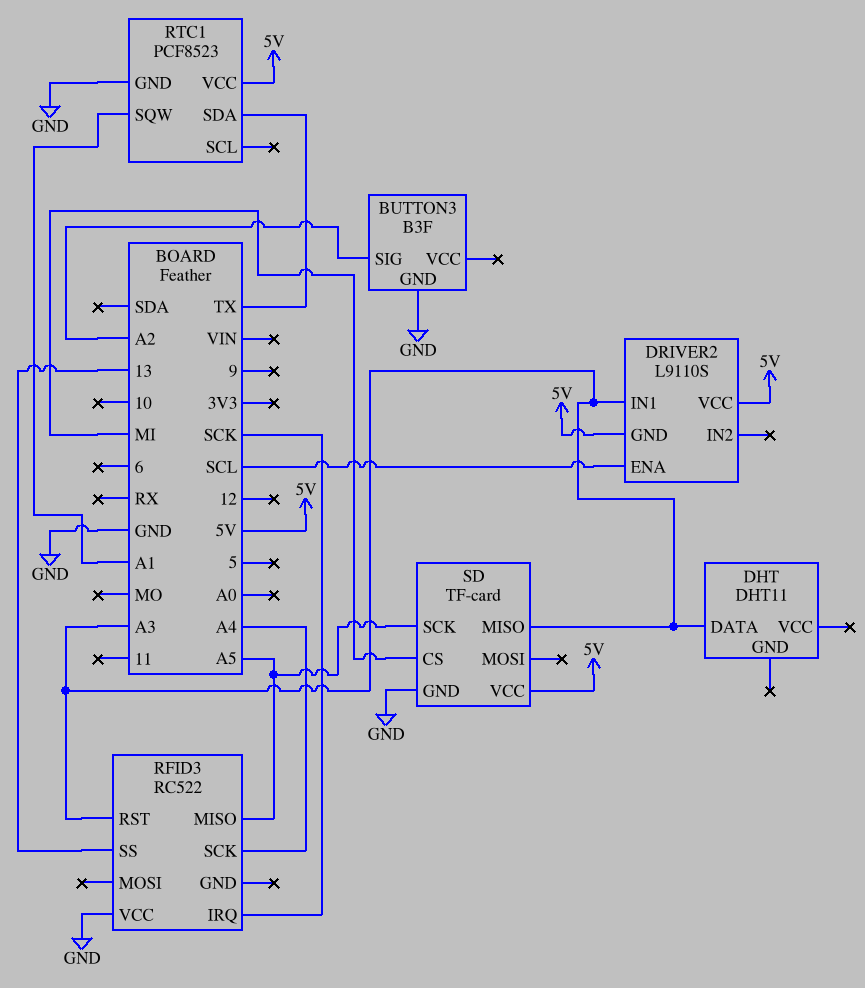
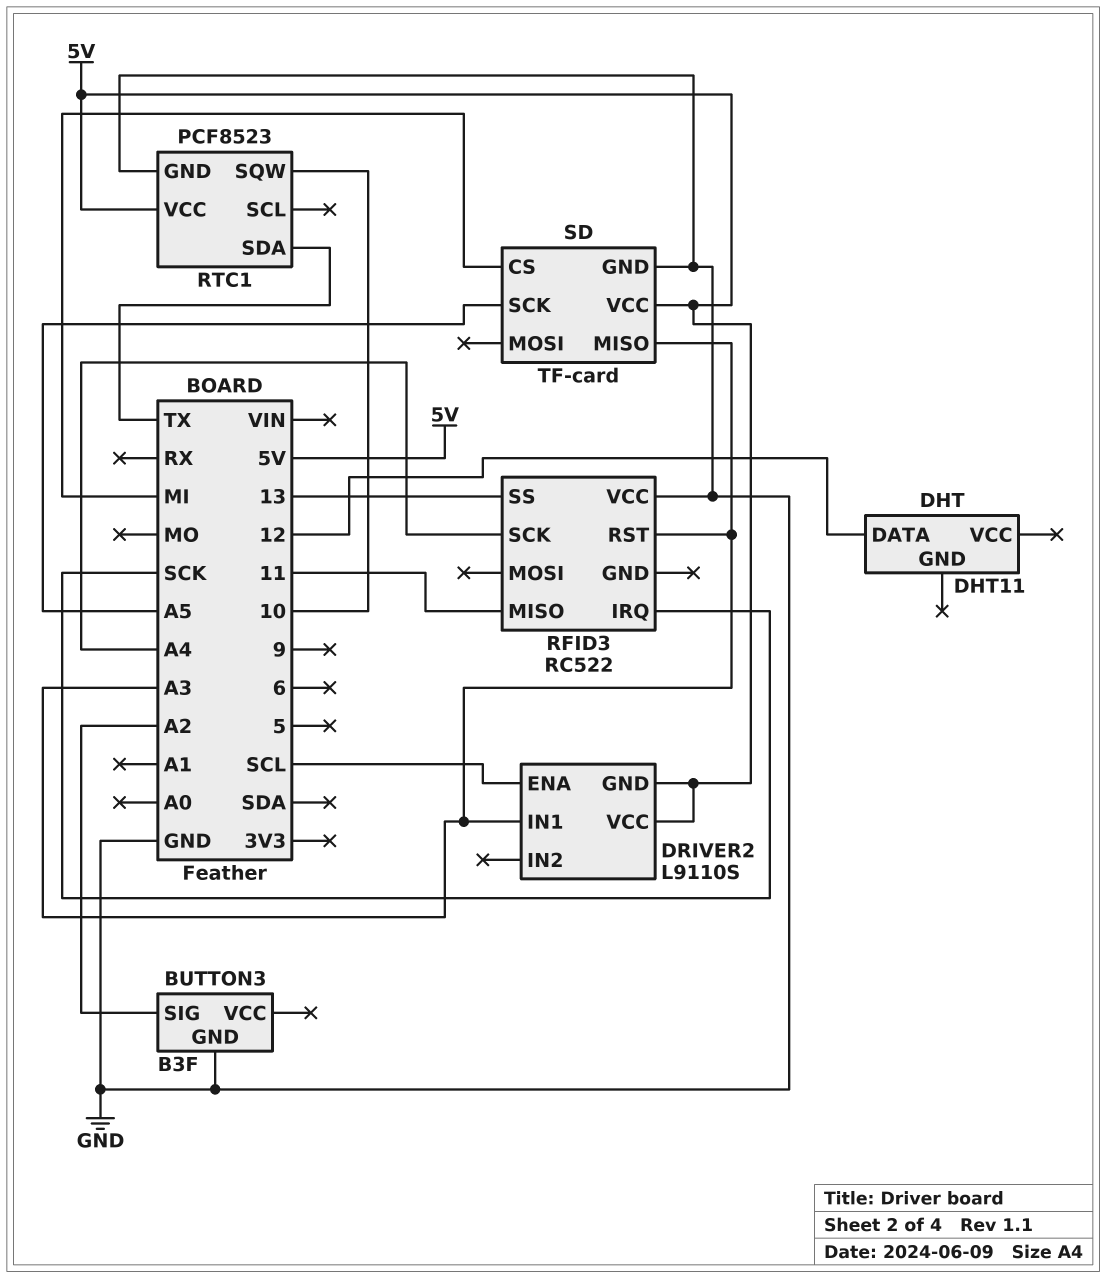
DHT pin DATA: A3 -> 12
RFID3 pin MISO: A5 -> 11
RTC1 pin SQW: A1 -> 10

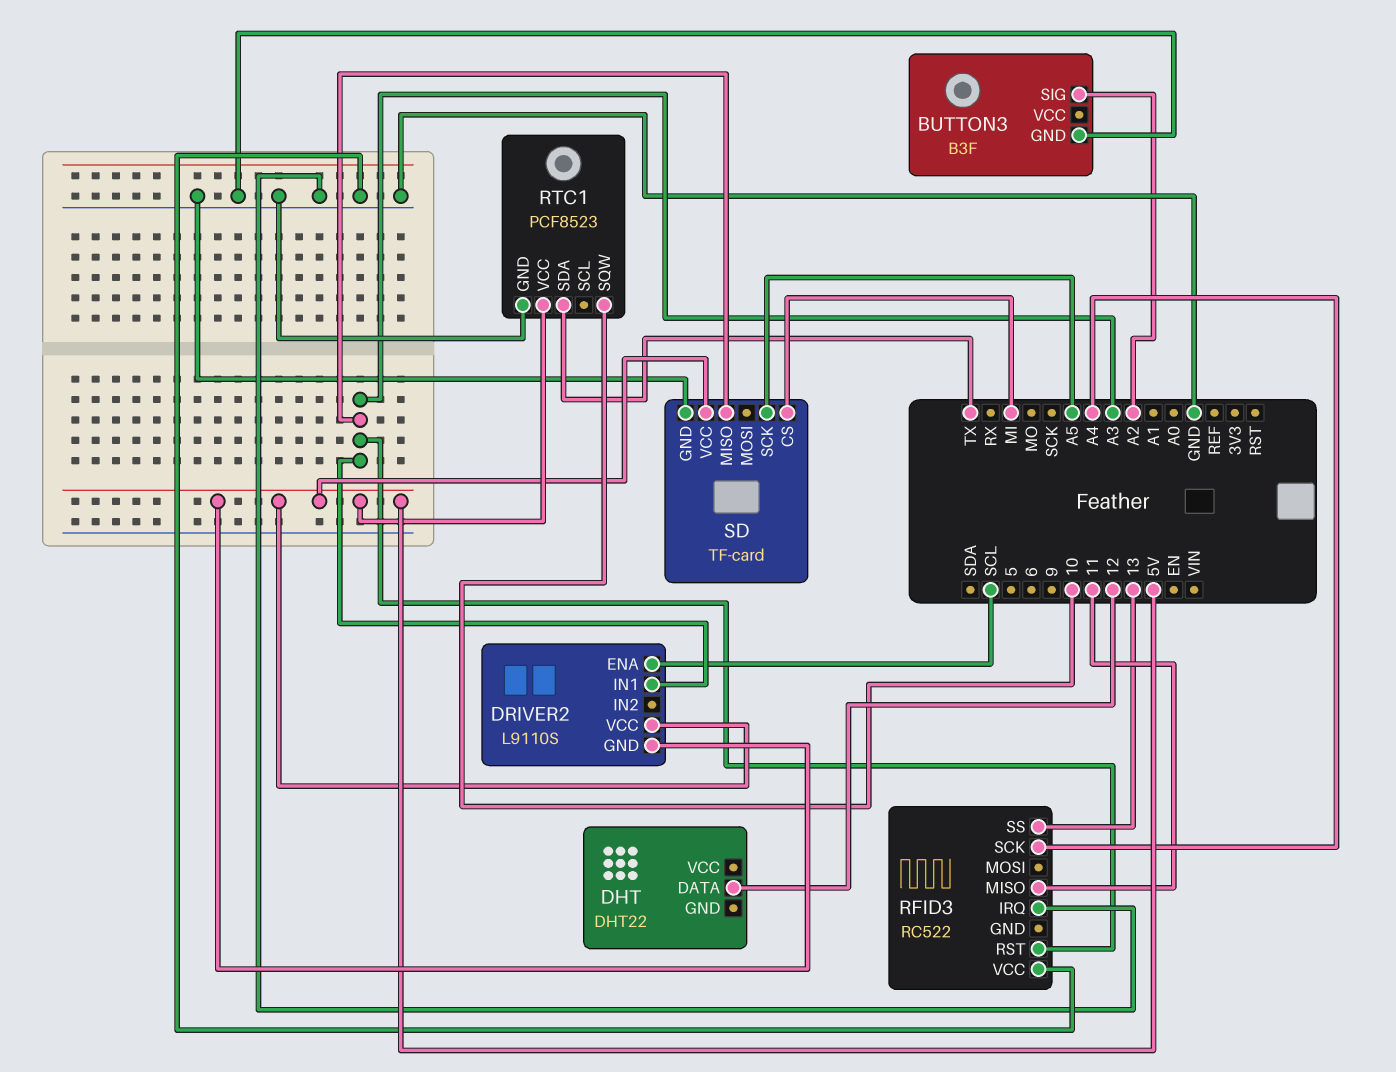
DHT: DHT11 -> DHT22
RFID3 pin IRQ: SCK -> GND

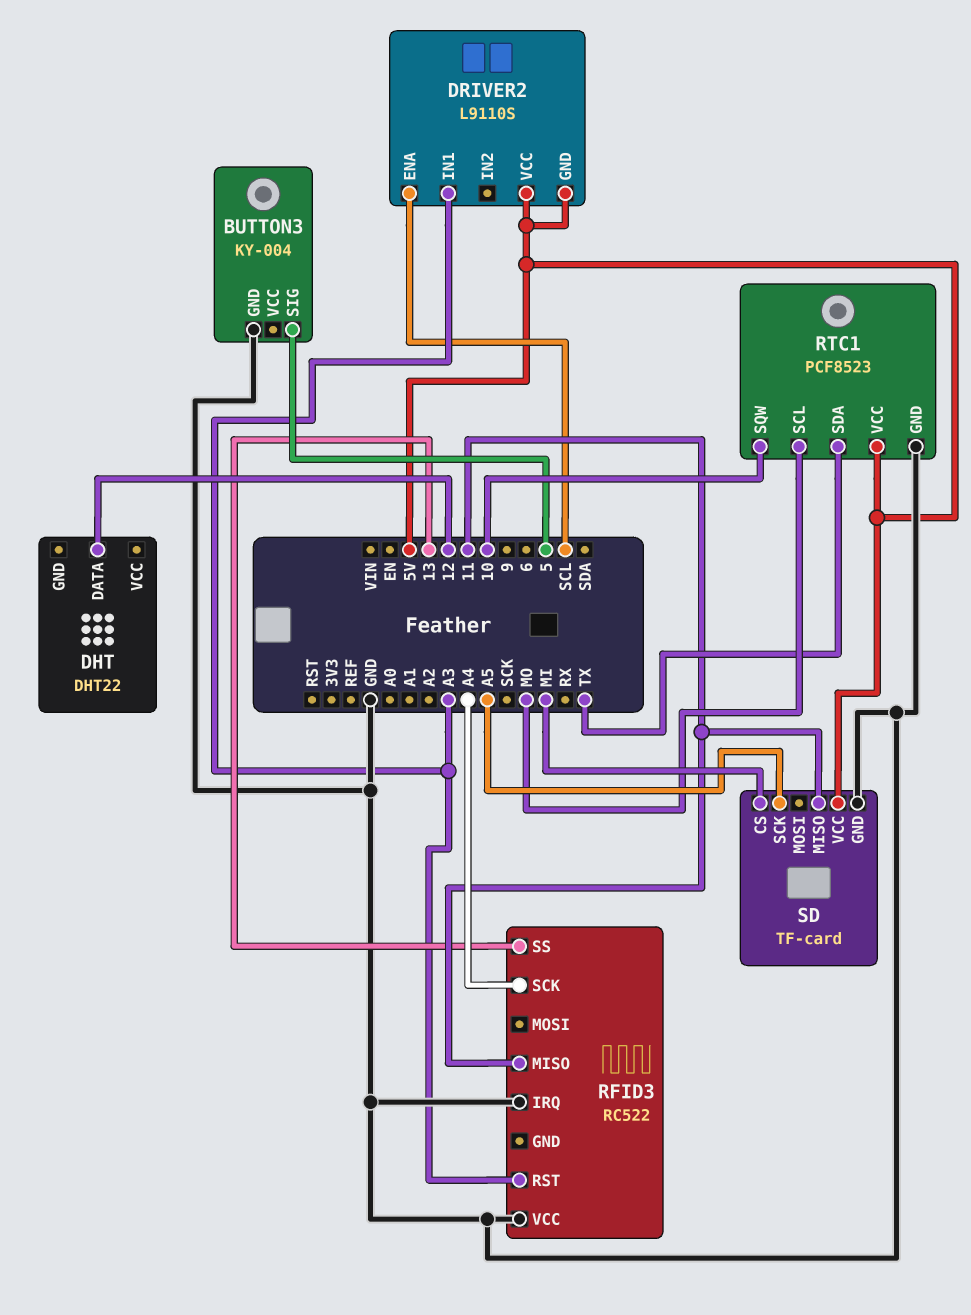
BUTTON3: B3F -> KY-004
BUTTON3 pin SIG: A2 -> 5
RTC1 pin SCL: none -> MO
SD pin MISO: A3 -> 11

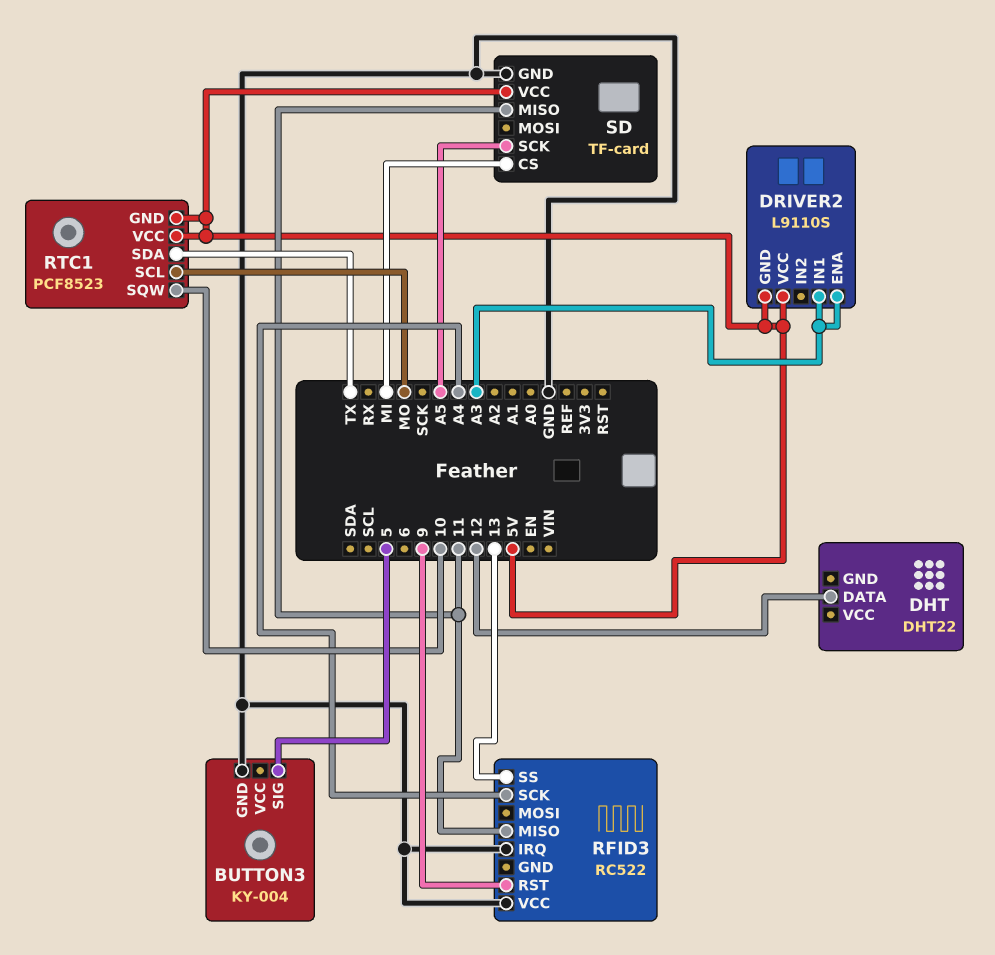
DRIVER2 pin ENA: SCL -> A3
RFID3 pin RST: A3 -> 9
RTC1 pin GND: GND -> 5V

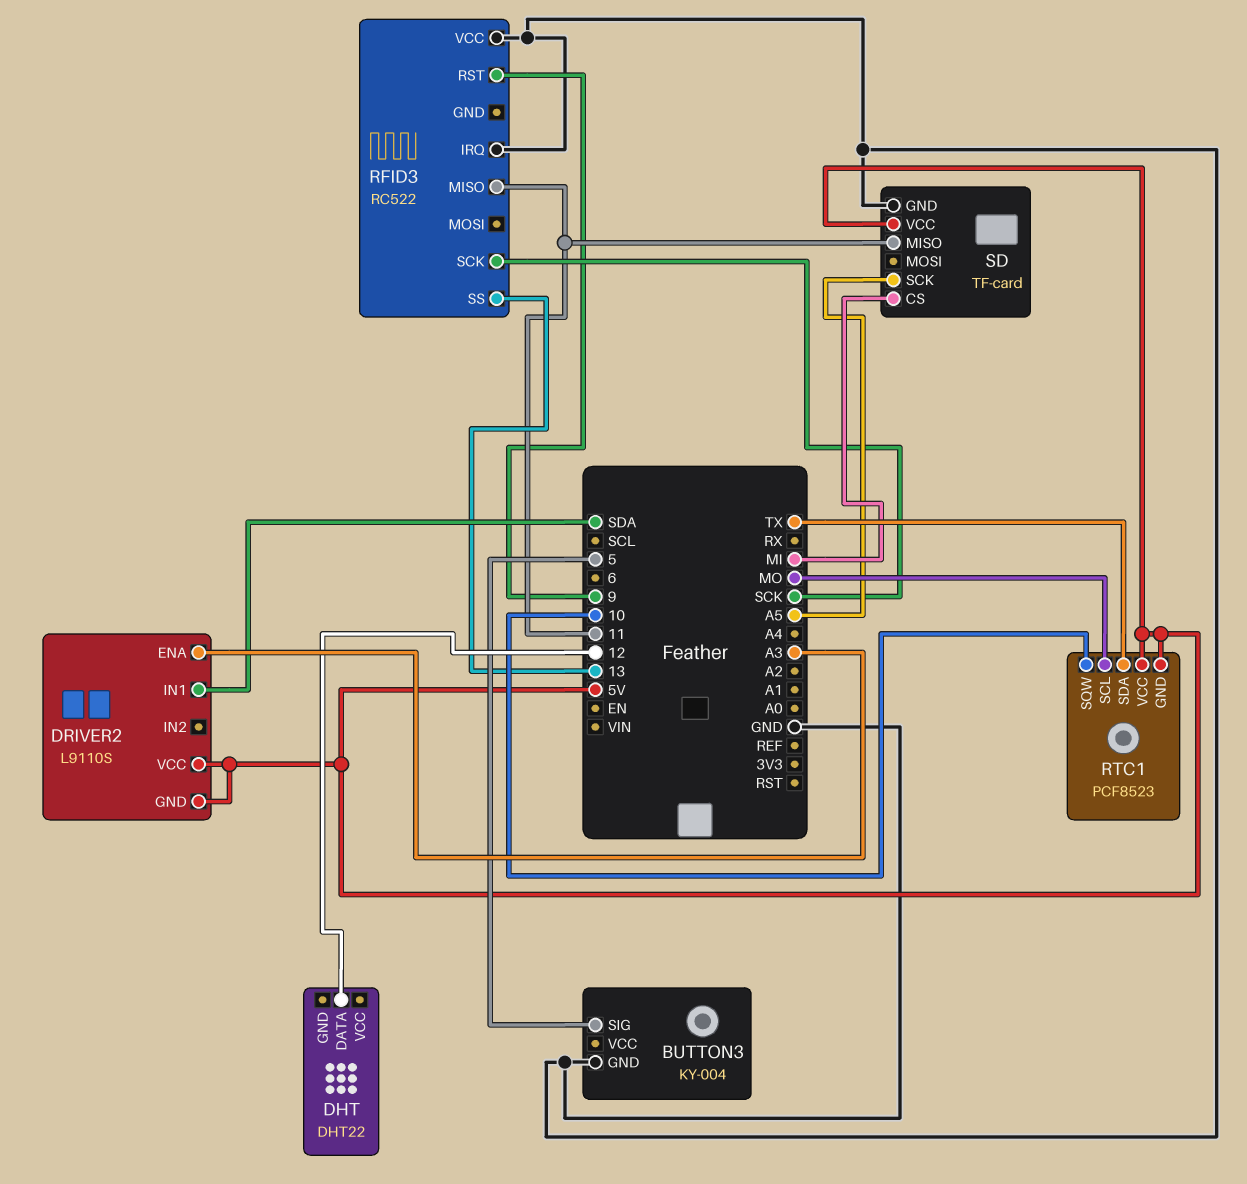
DRIVER2 pin IN1: A3 -> SDA
RFID3 pin SCK: A4 -> SCK

